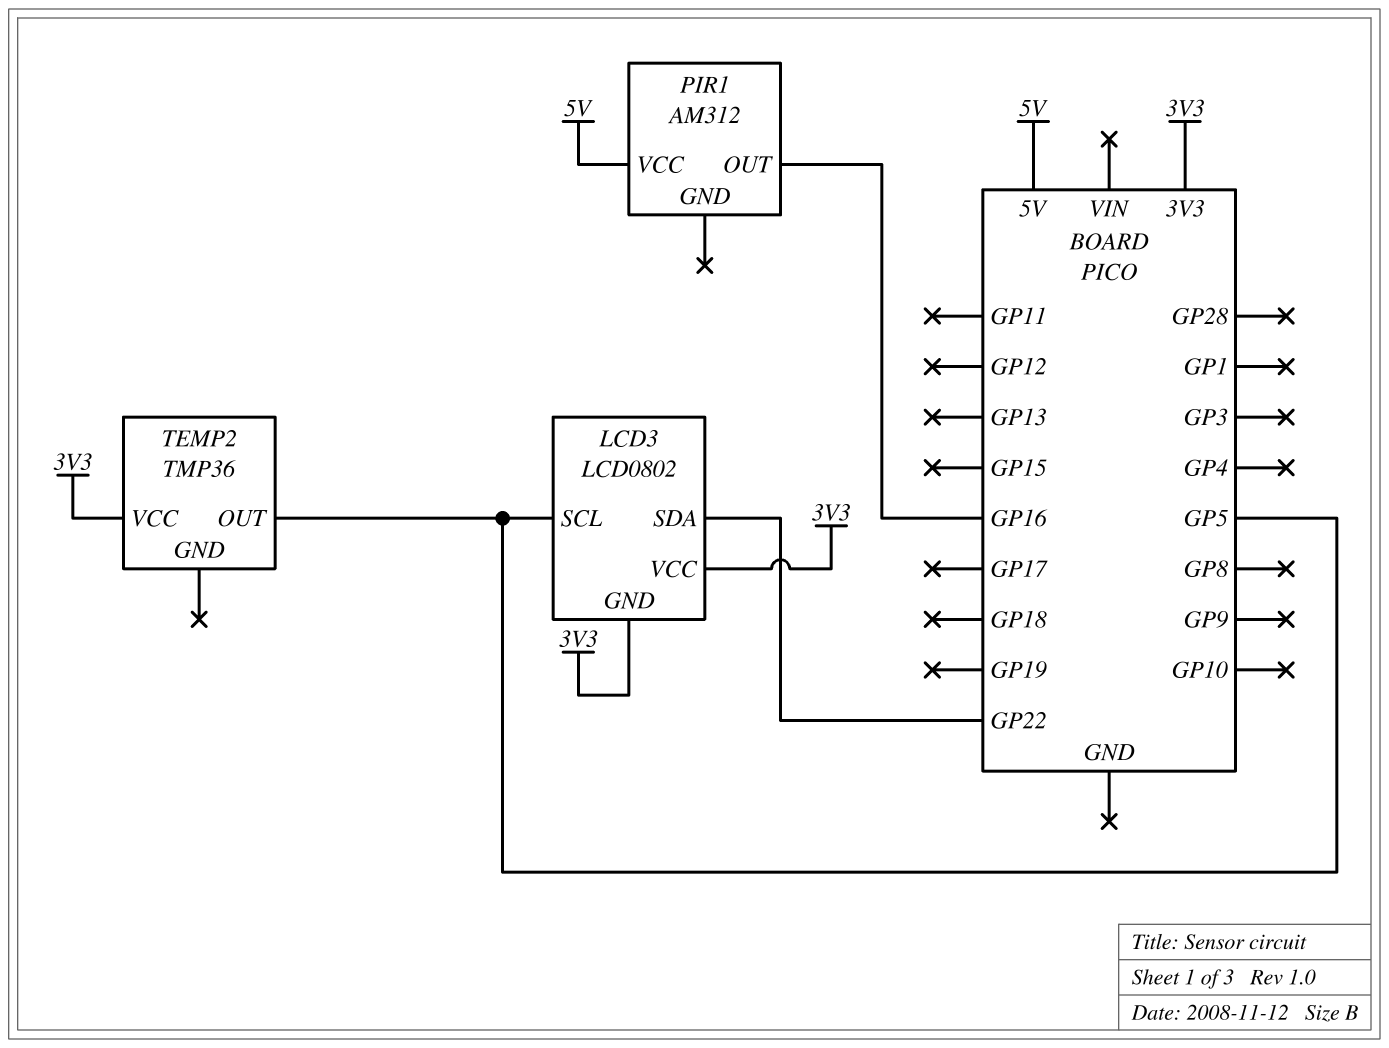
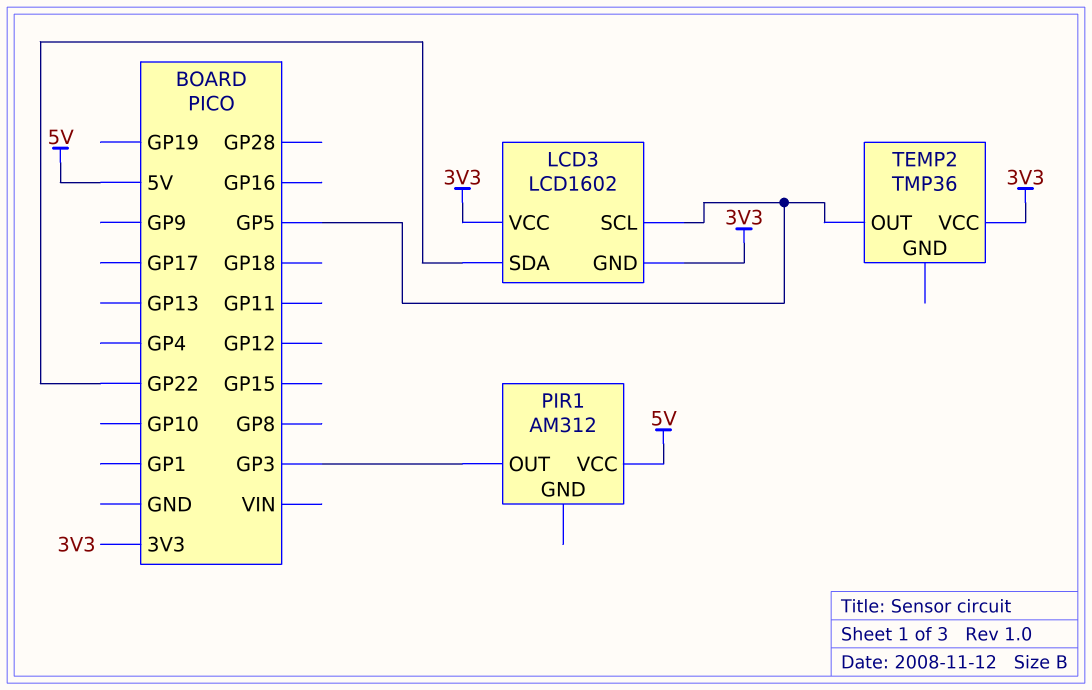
LCD3: LCD0802 -> LCD1602
PIR1 pin OUT: GP16 -> GP3

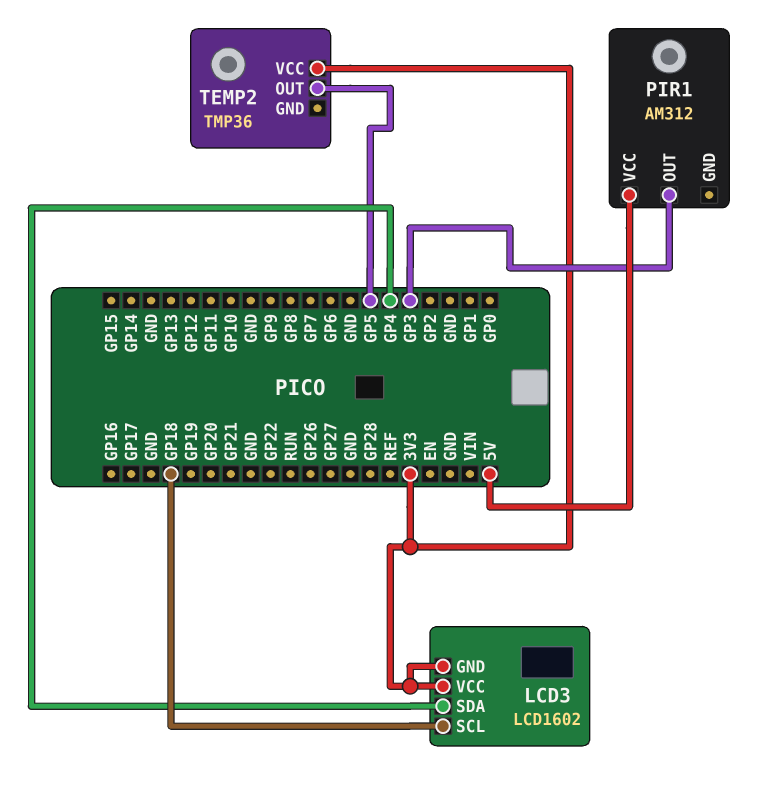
LCD3 pin SCL: GP5 -> GP18
LCD3 pin SDA: GP22 -> GP4

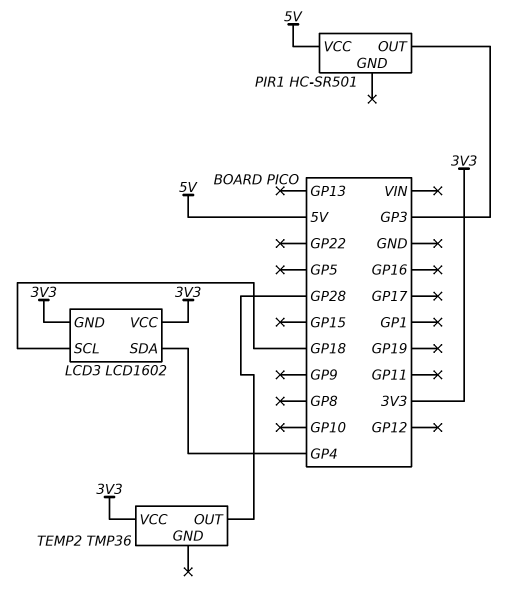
PIR1: AM312 -> HC-SR501
TEMP2 pin OUT: GP5 -> GP28

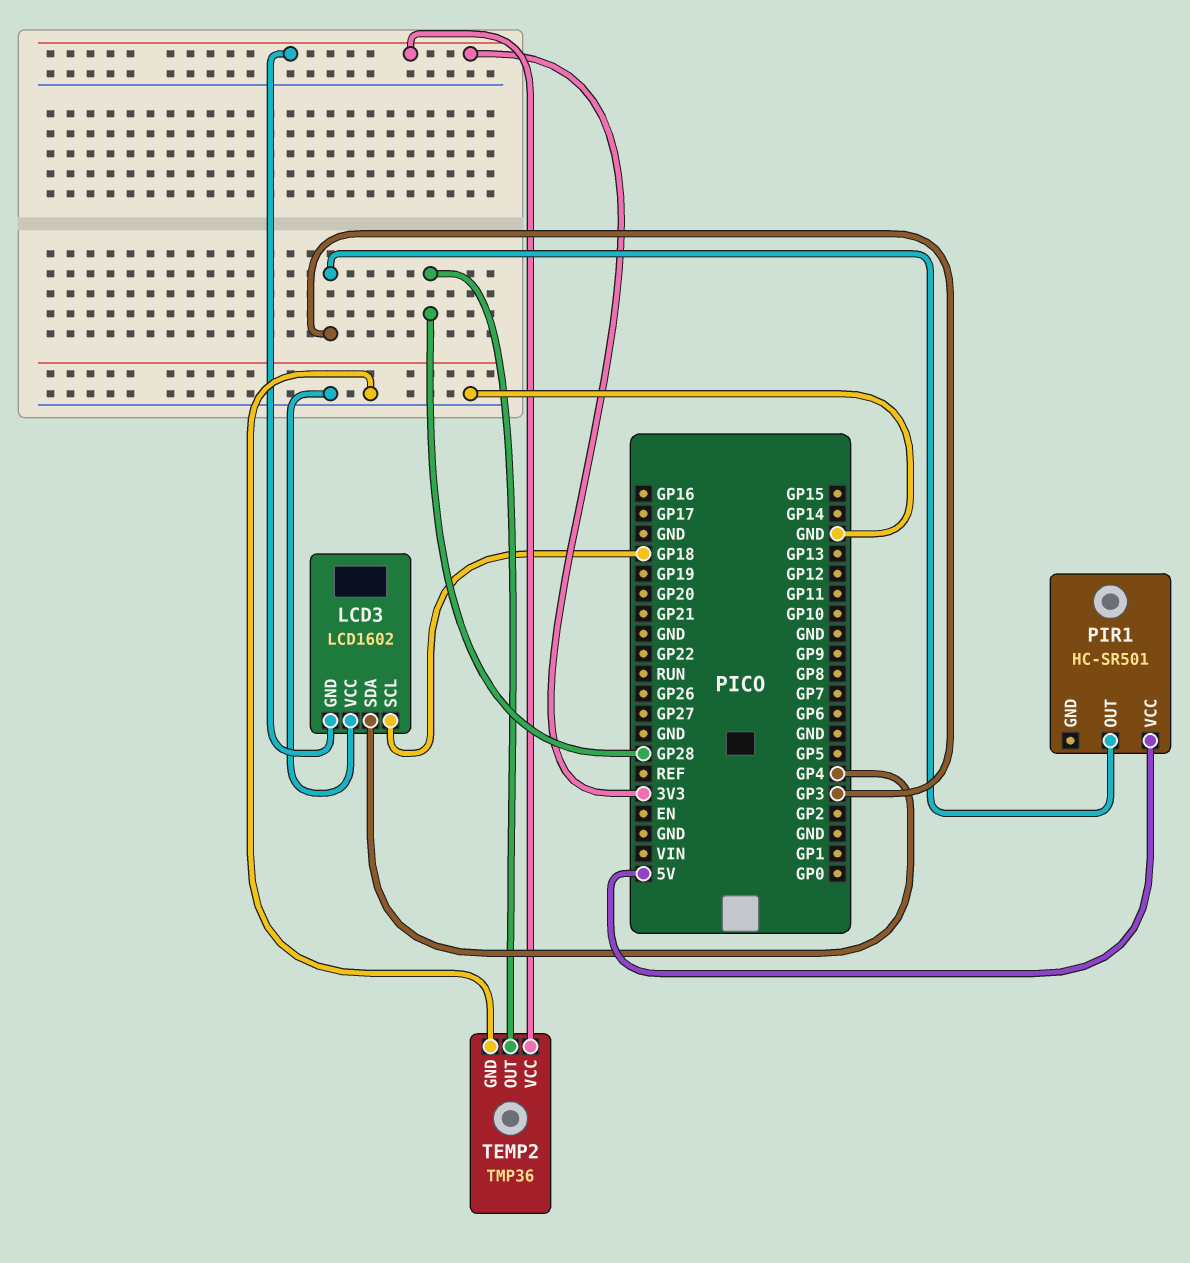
LCD3 pin VCC: 3V3 -> GND
TEMP2 pin GND: none -> GND

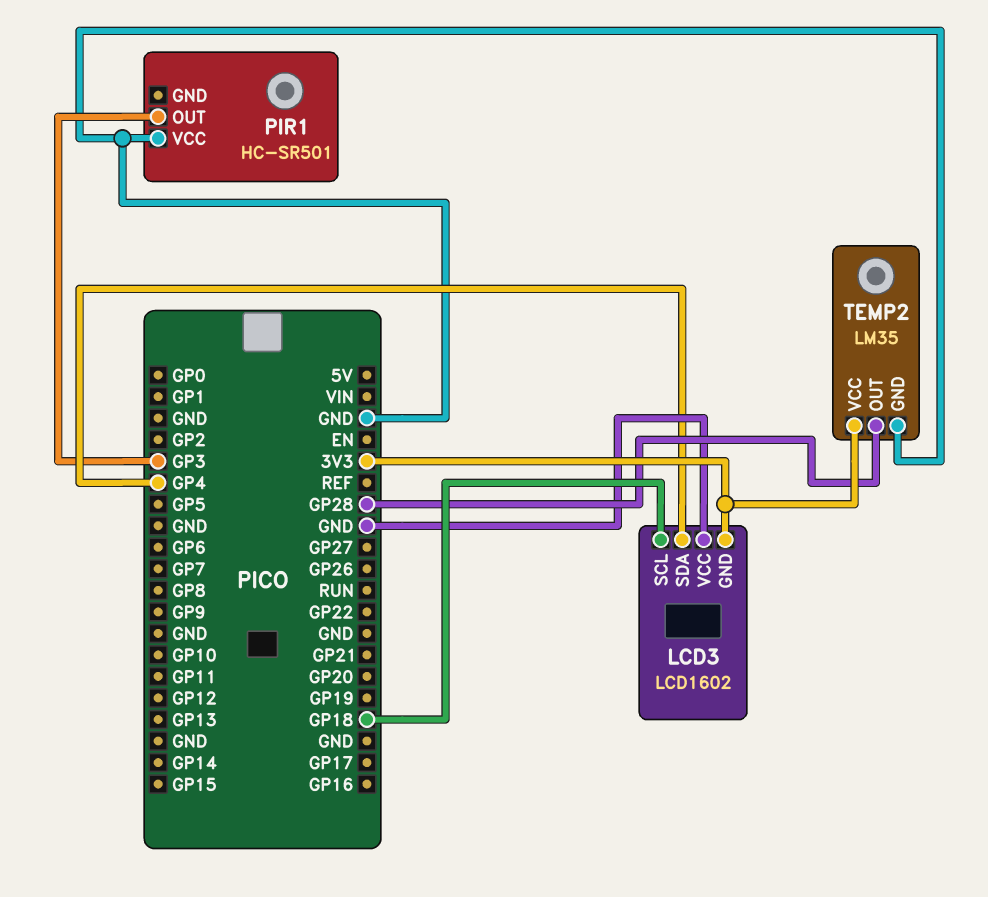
PIR1 pin VCC: 5V -> GND
TEMP2: TMP36 -> LM35

